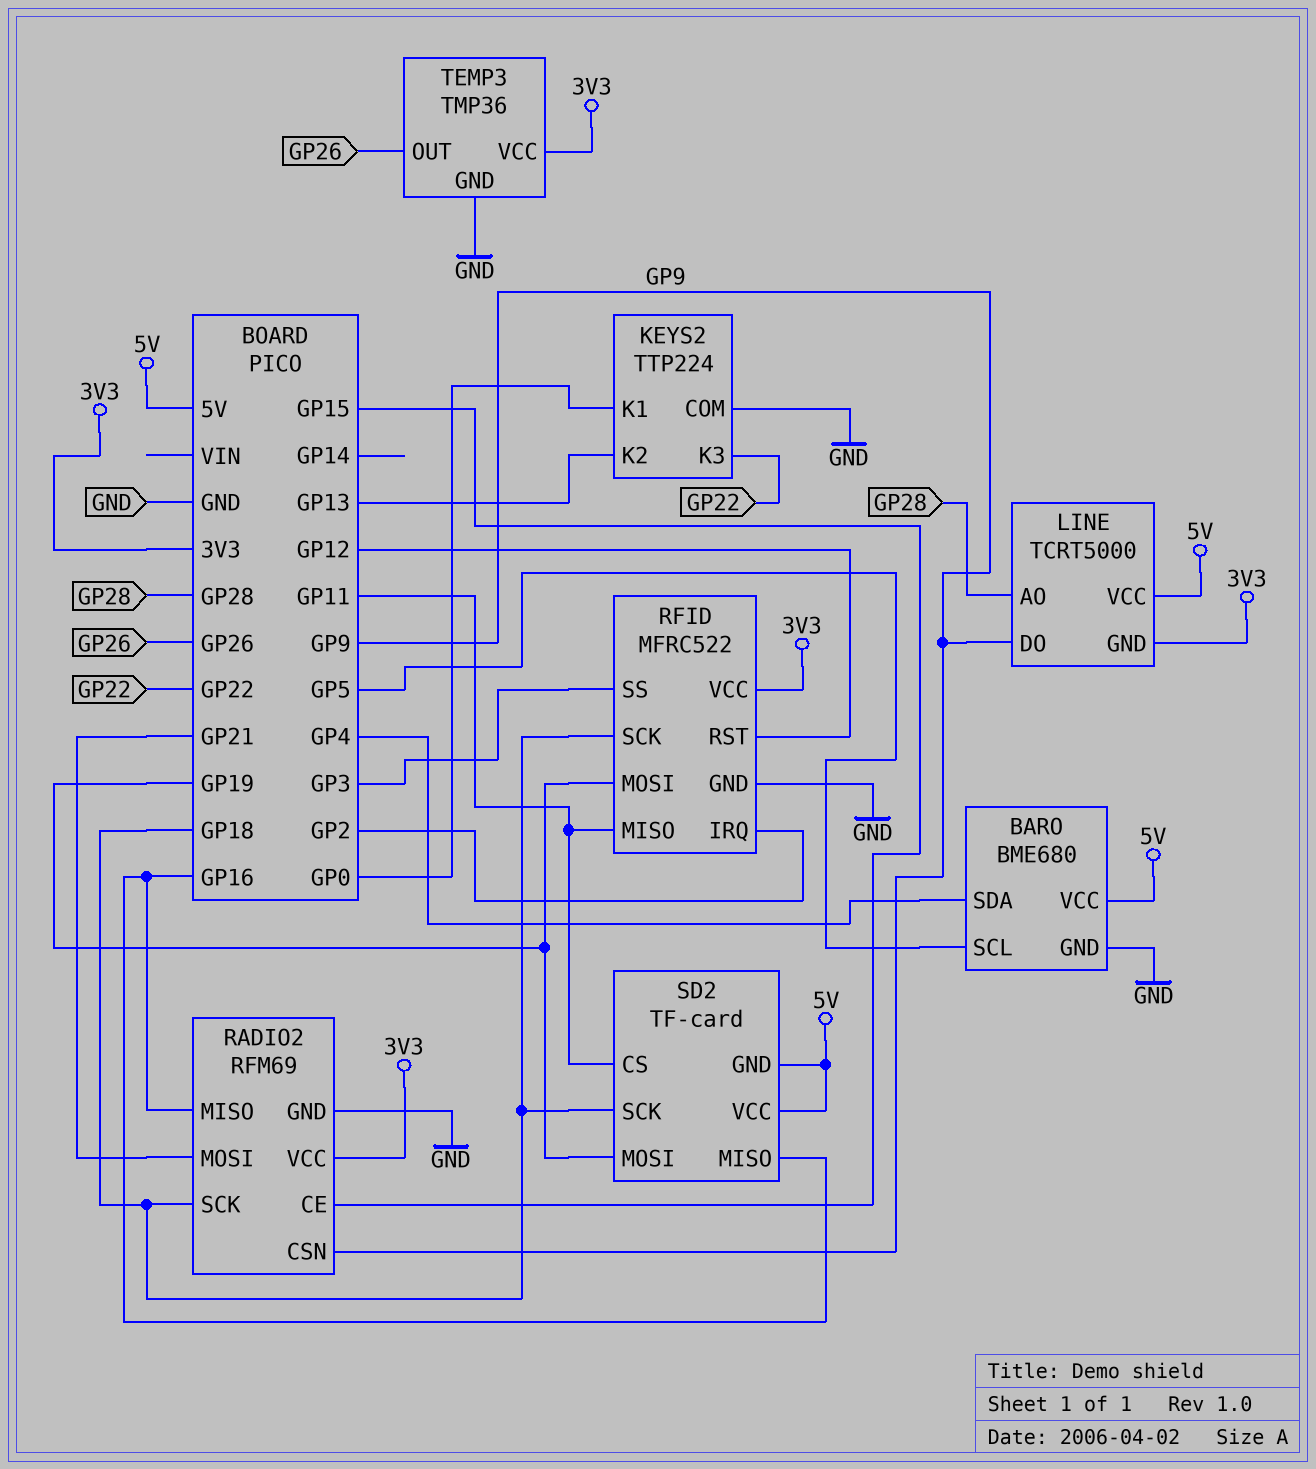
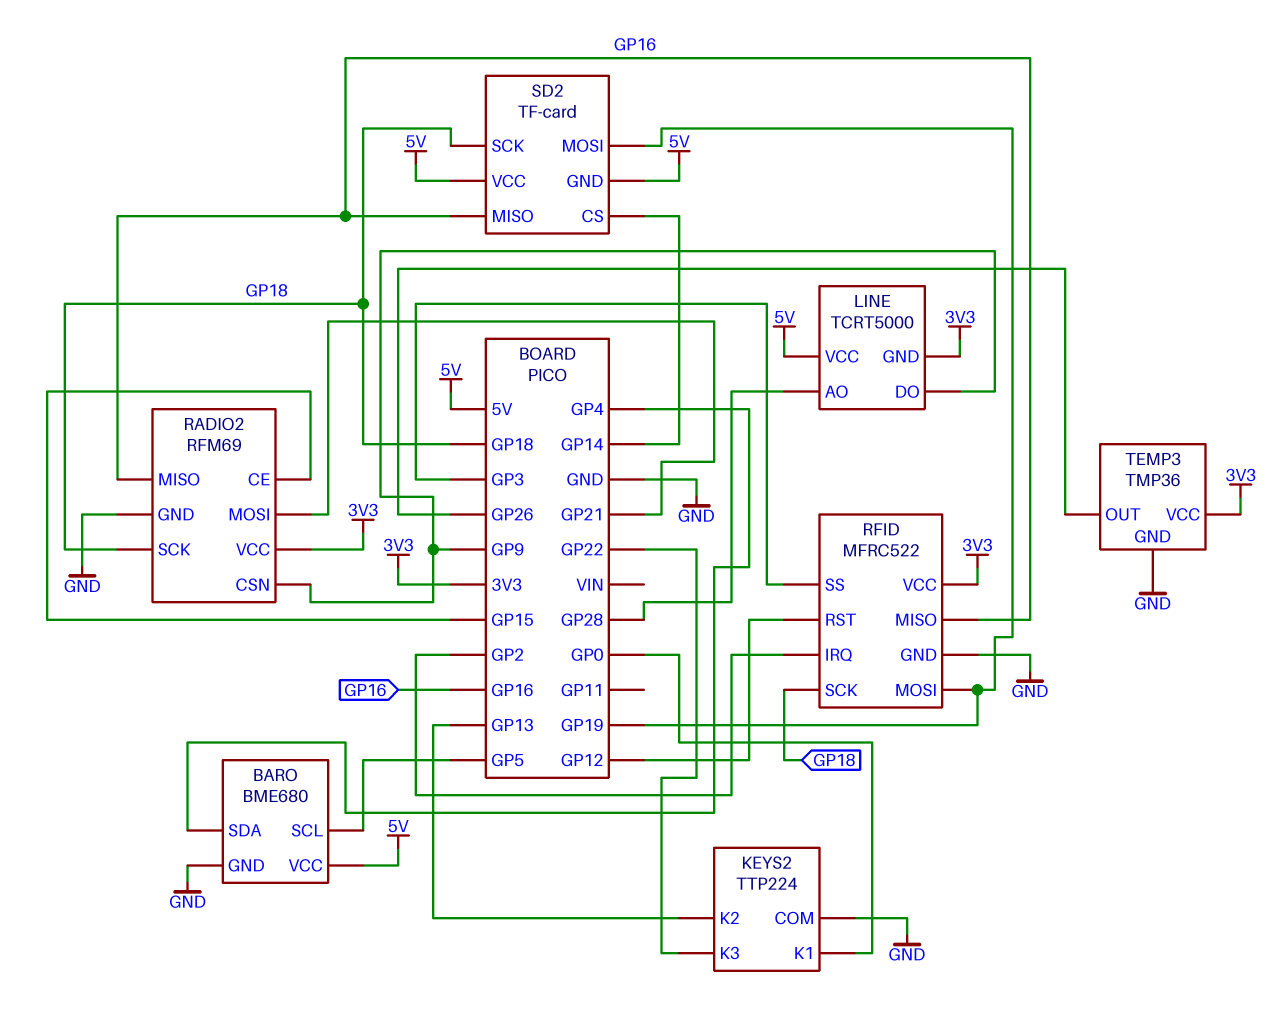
RFID pin MISO: GP11 -> GP16
SD2 pin CS: GP11 -> GP14

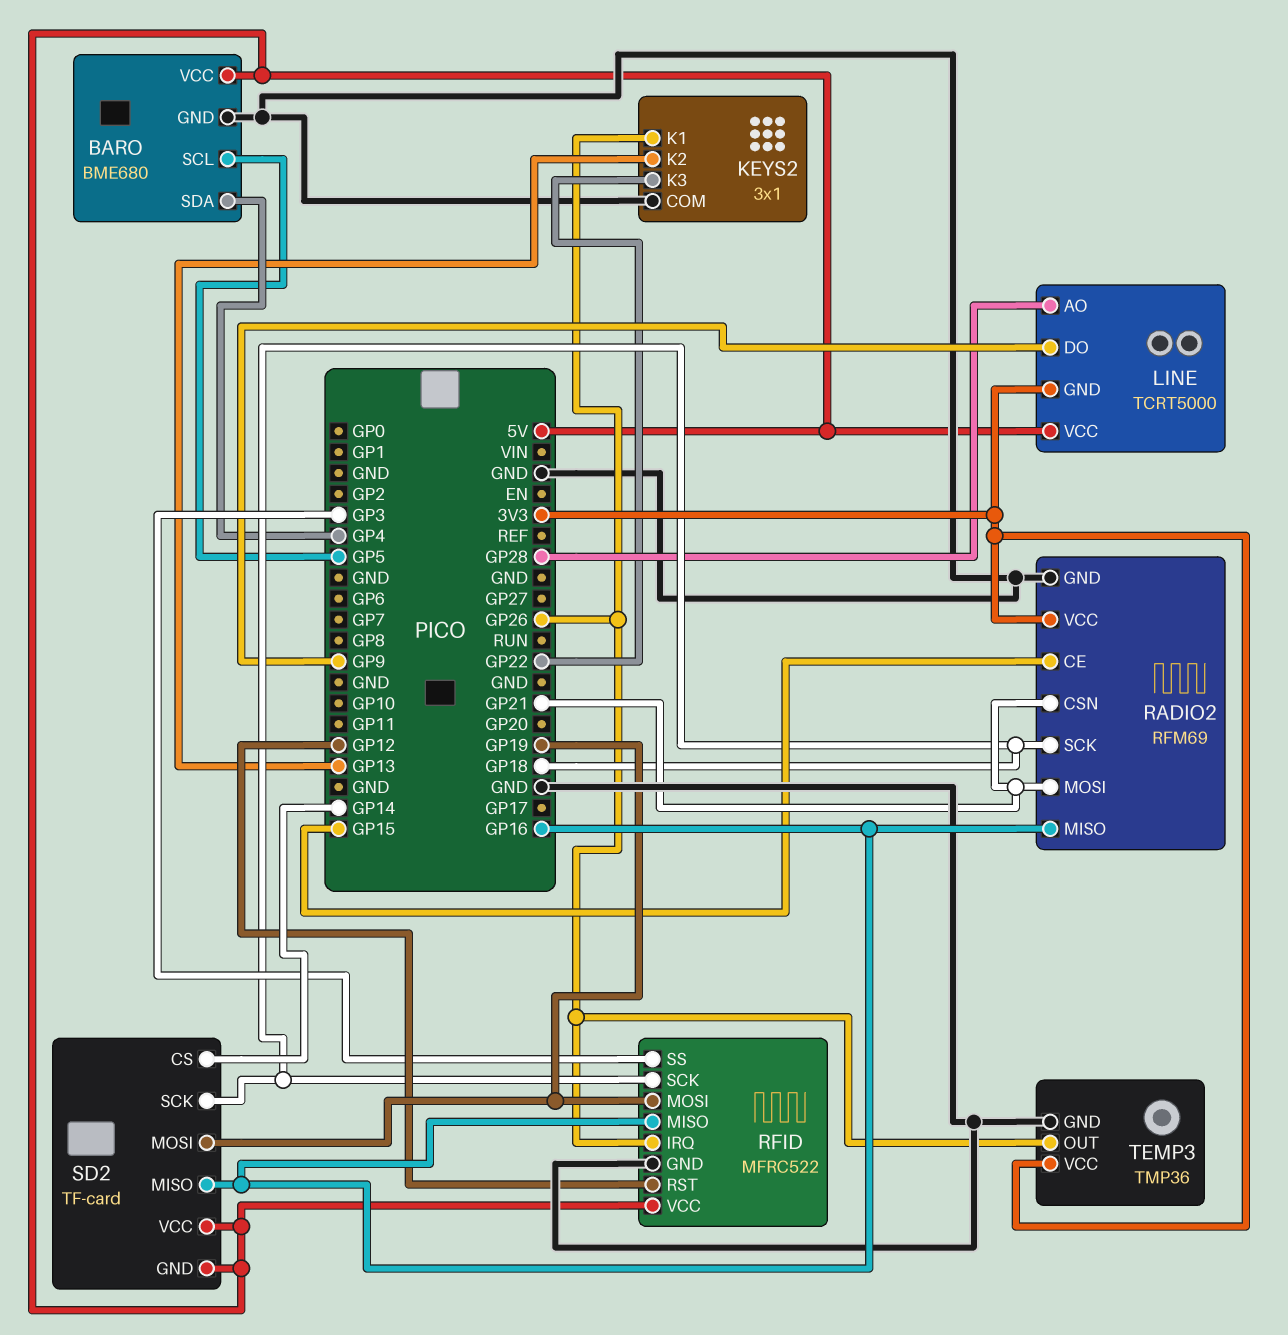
KEYS2: TTP224 -> 3x1
KEYS2 pin K1: GP0 -> GP26
RADIO2 pin CSN: GP9 -> GP21
RFID pin IRQ: GP2 -> GP26
RFID pin VCC: 3V3 -> 5V

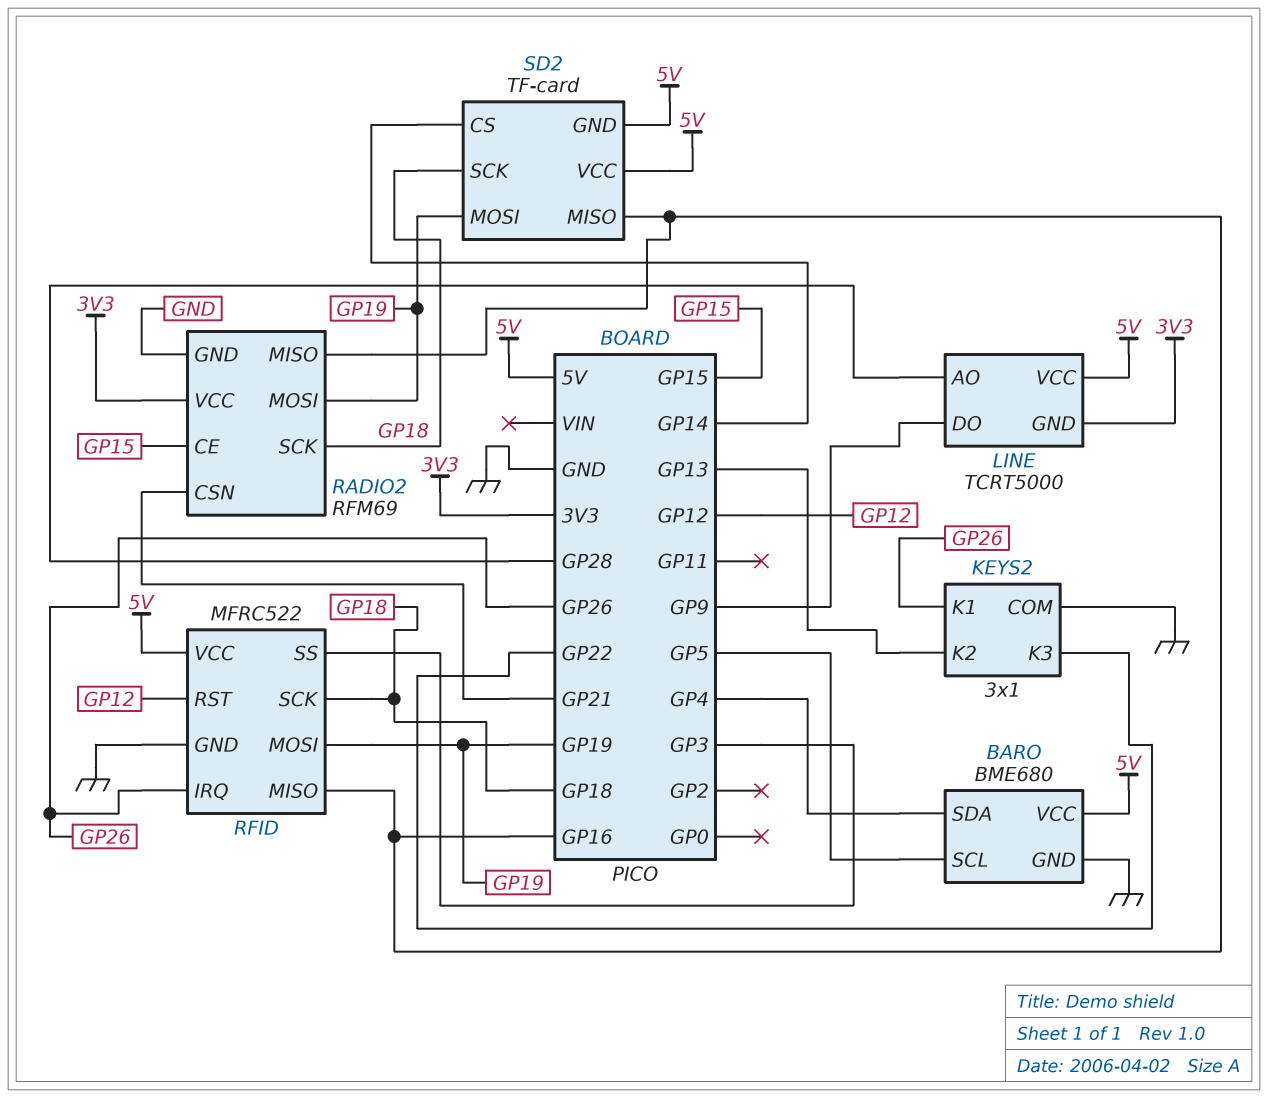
RADIO2 pin MOSI: GP21 -> GP19
TEMP3: TMP36 -> none
TEMP3 pin GND: GND -> none
TEMP3 pin OUT: GP26 -> none
TEMP3 pin VCC: 3V3 -> none

